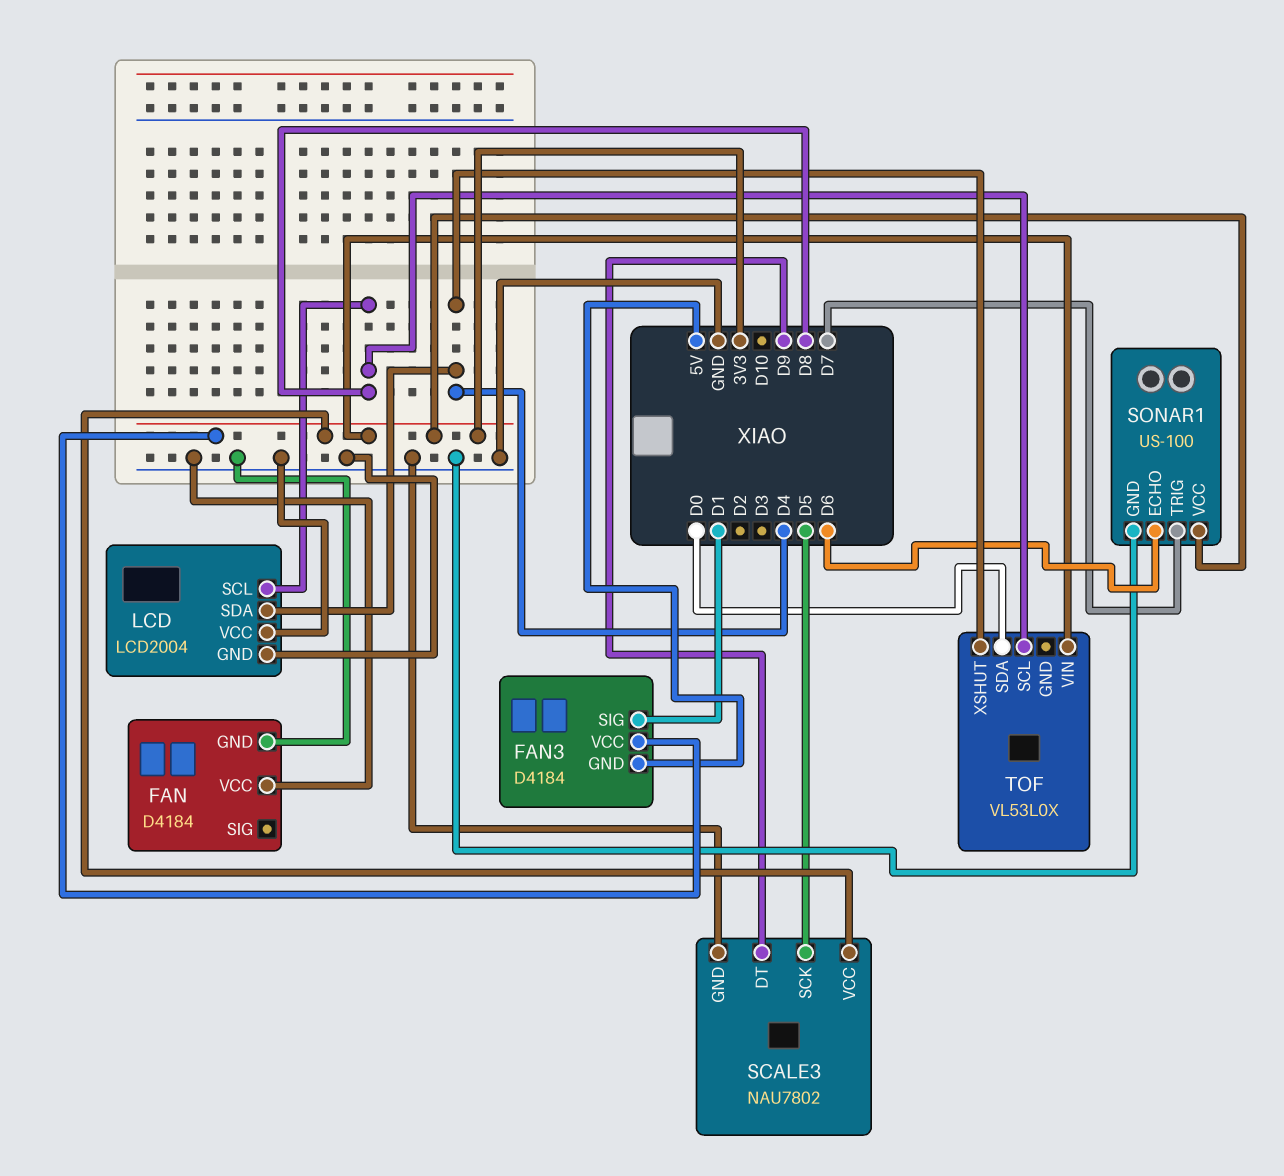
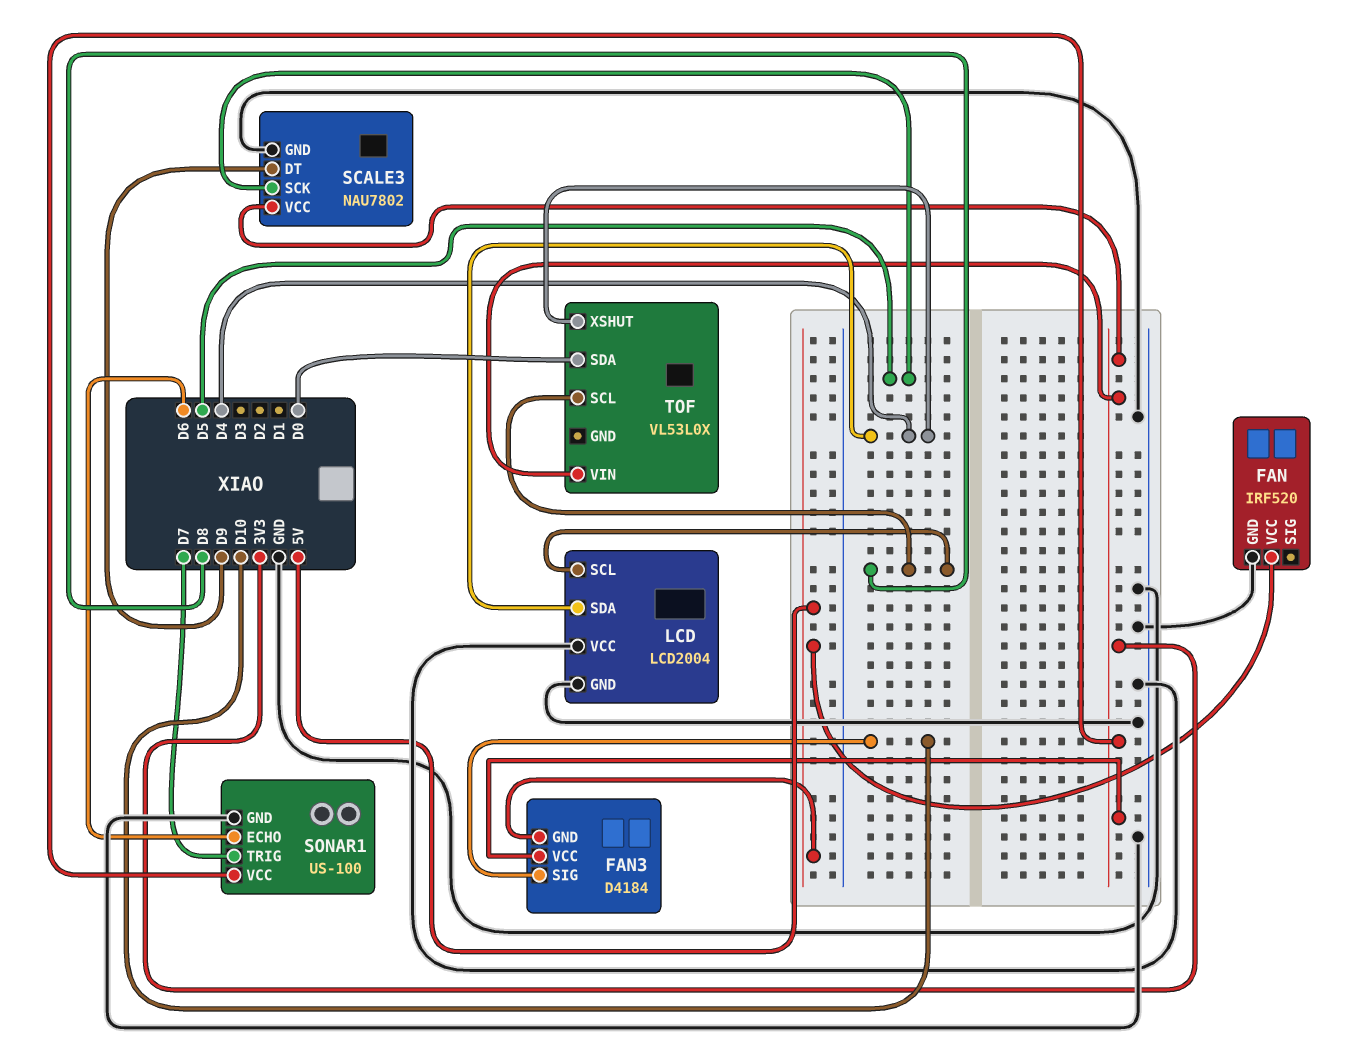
FAN: D4184 -> IRF520
FAN pin VCC: GND -> 5V
FAN3 pin SIG: D1 -> D10

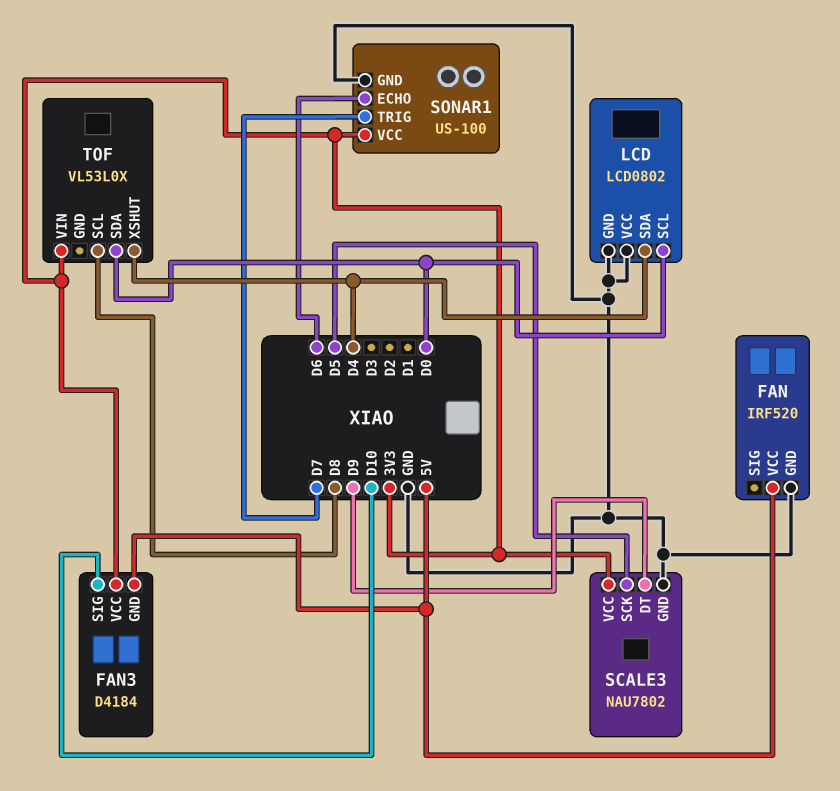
LCD: LCD2004 -> LCD0802
LCD pin SCL: D8 -> D0

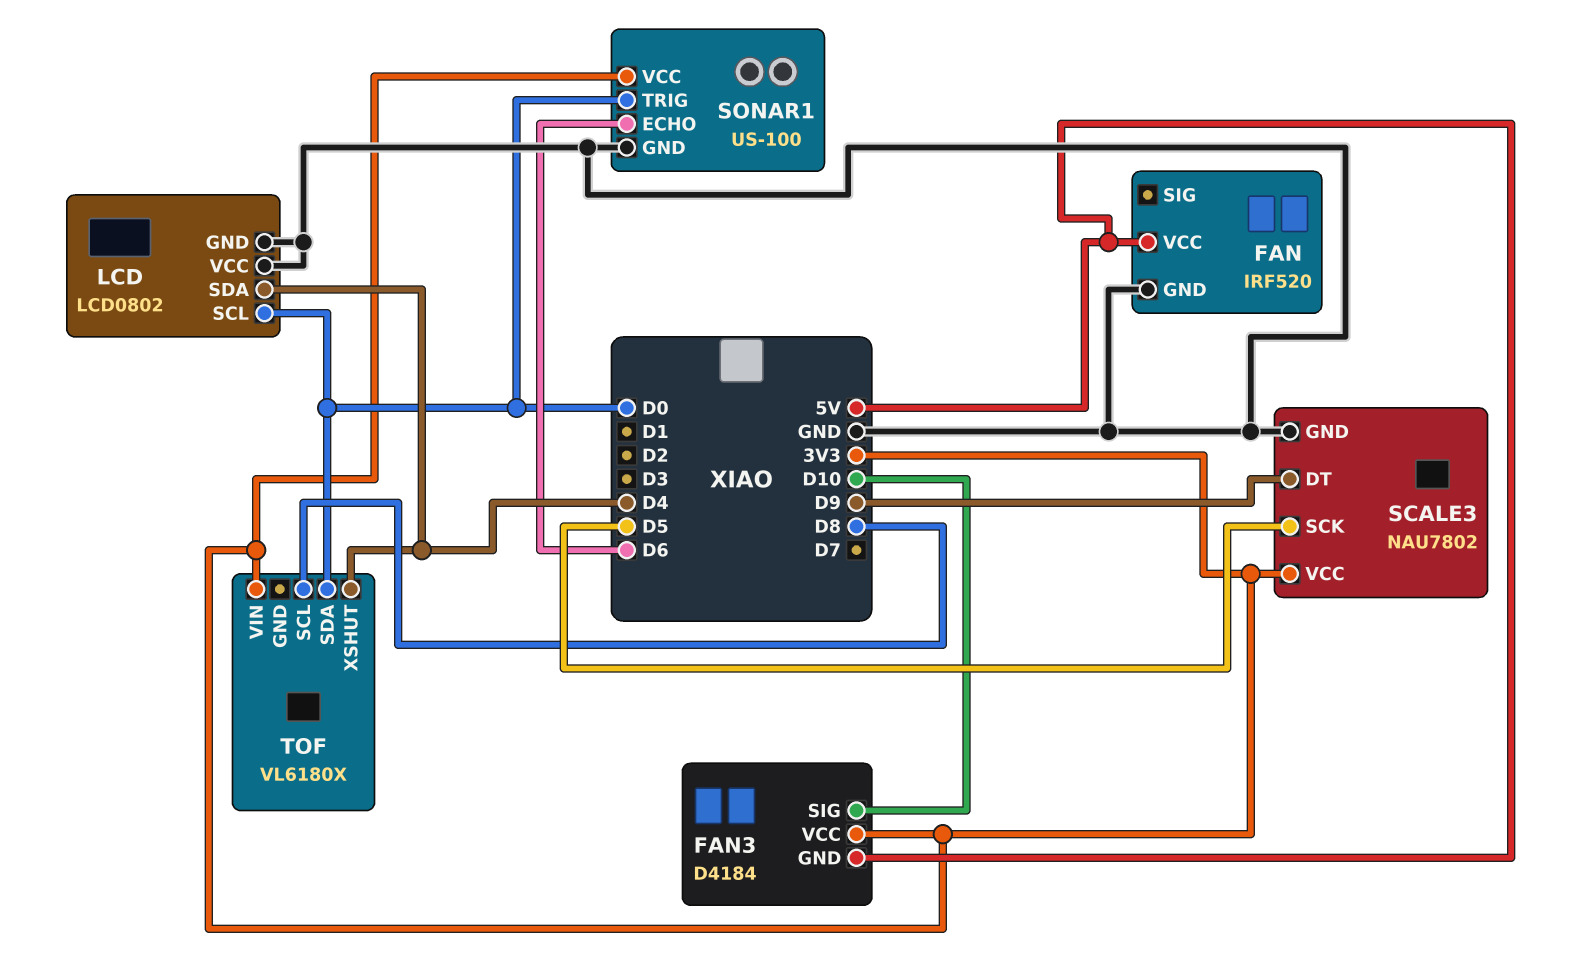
SONAR1 pin TRIG: D7 -> D0
TOF: VL53L0X -> VL6180X

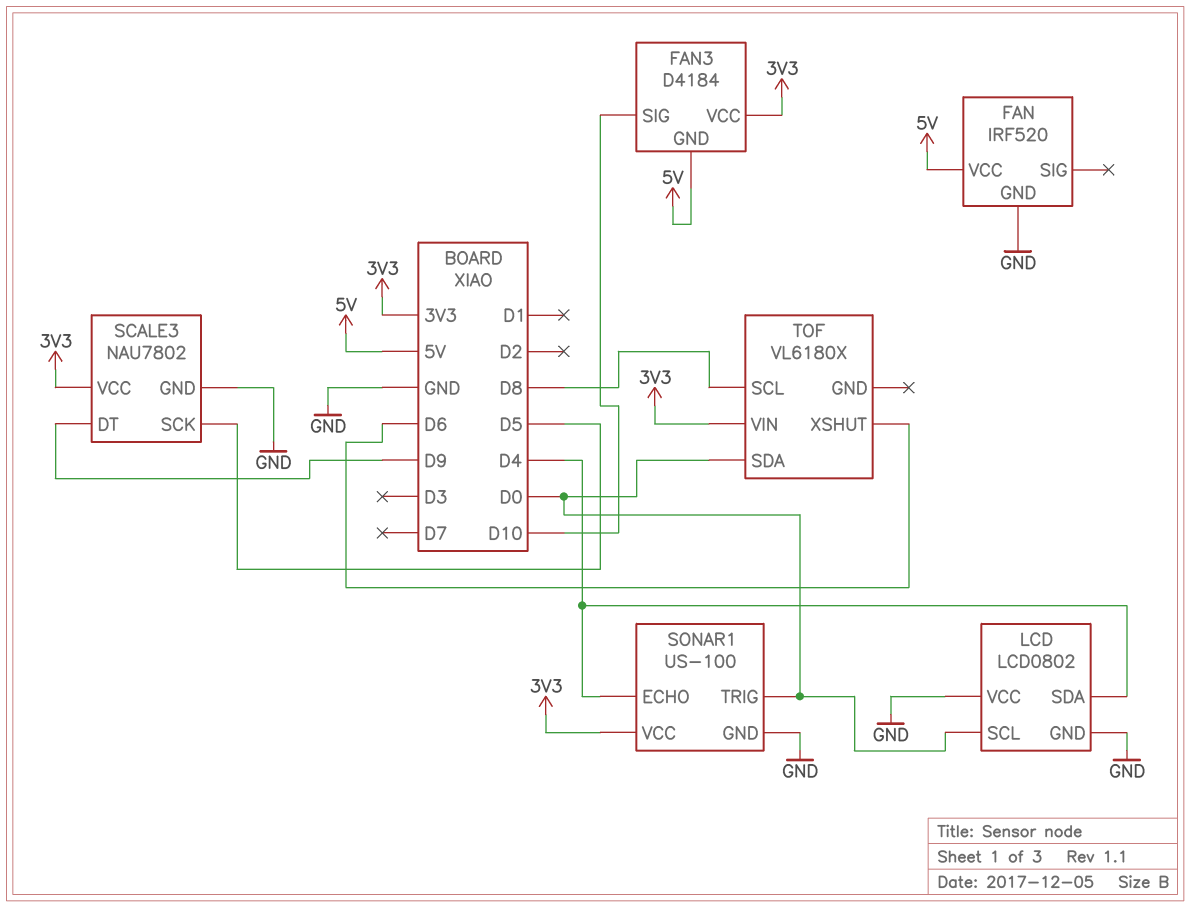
SONAR1 pin ECHO: D6 -> D4
TOF pin XSHUT: D4 -> D6

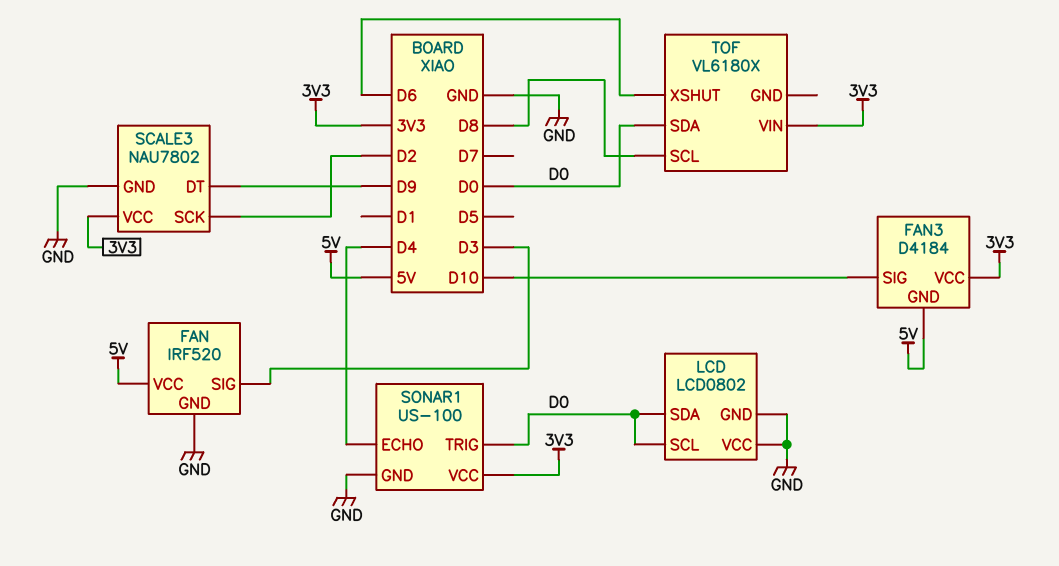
FAN pin SIG: none -> D3
LCD pin SDA: D4 -> D0
SCALE3 pin SCK: D5 -> D2

